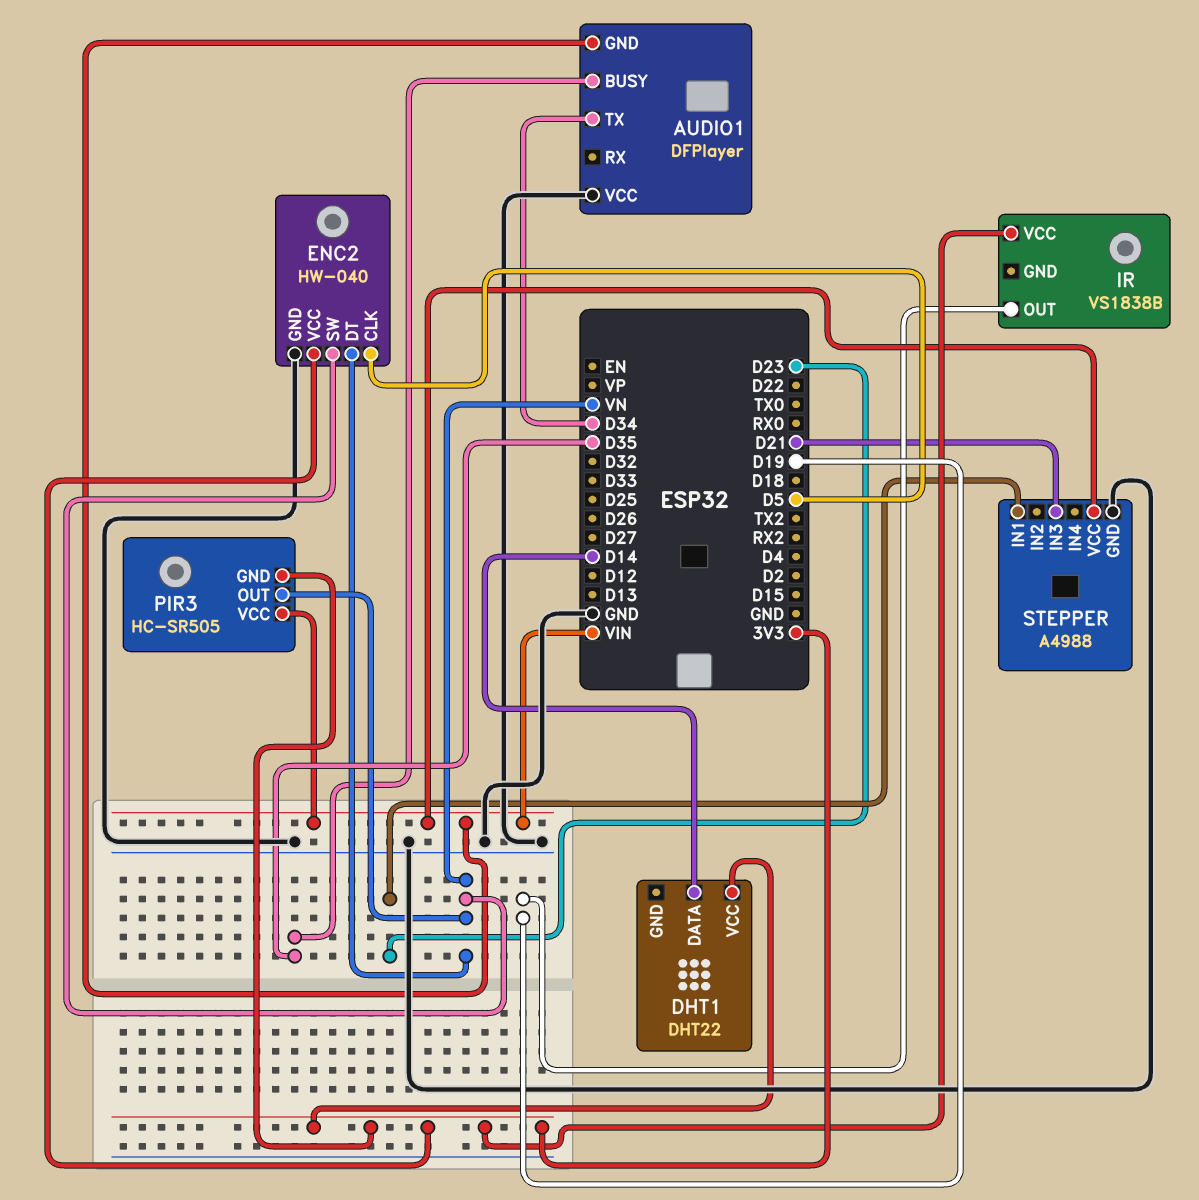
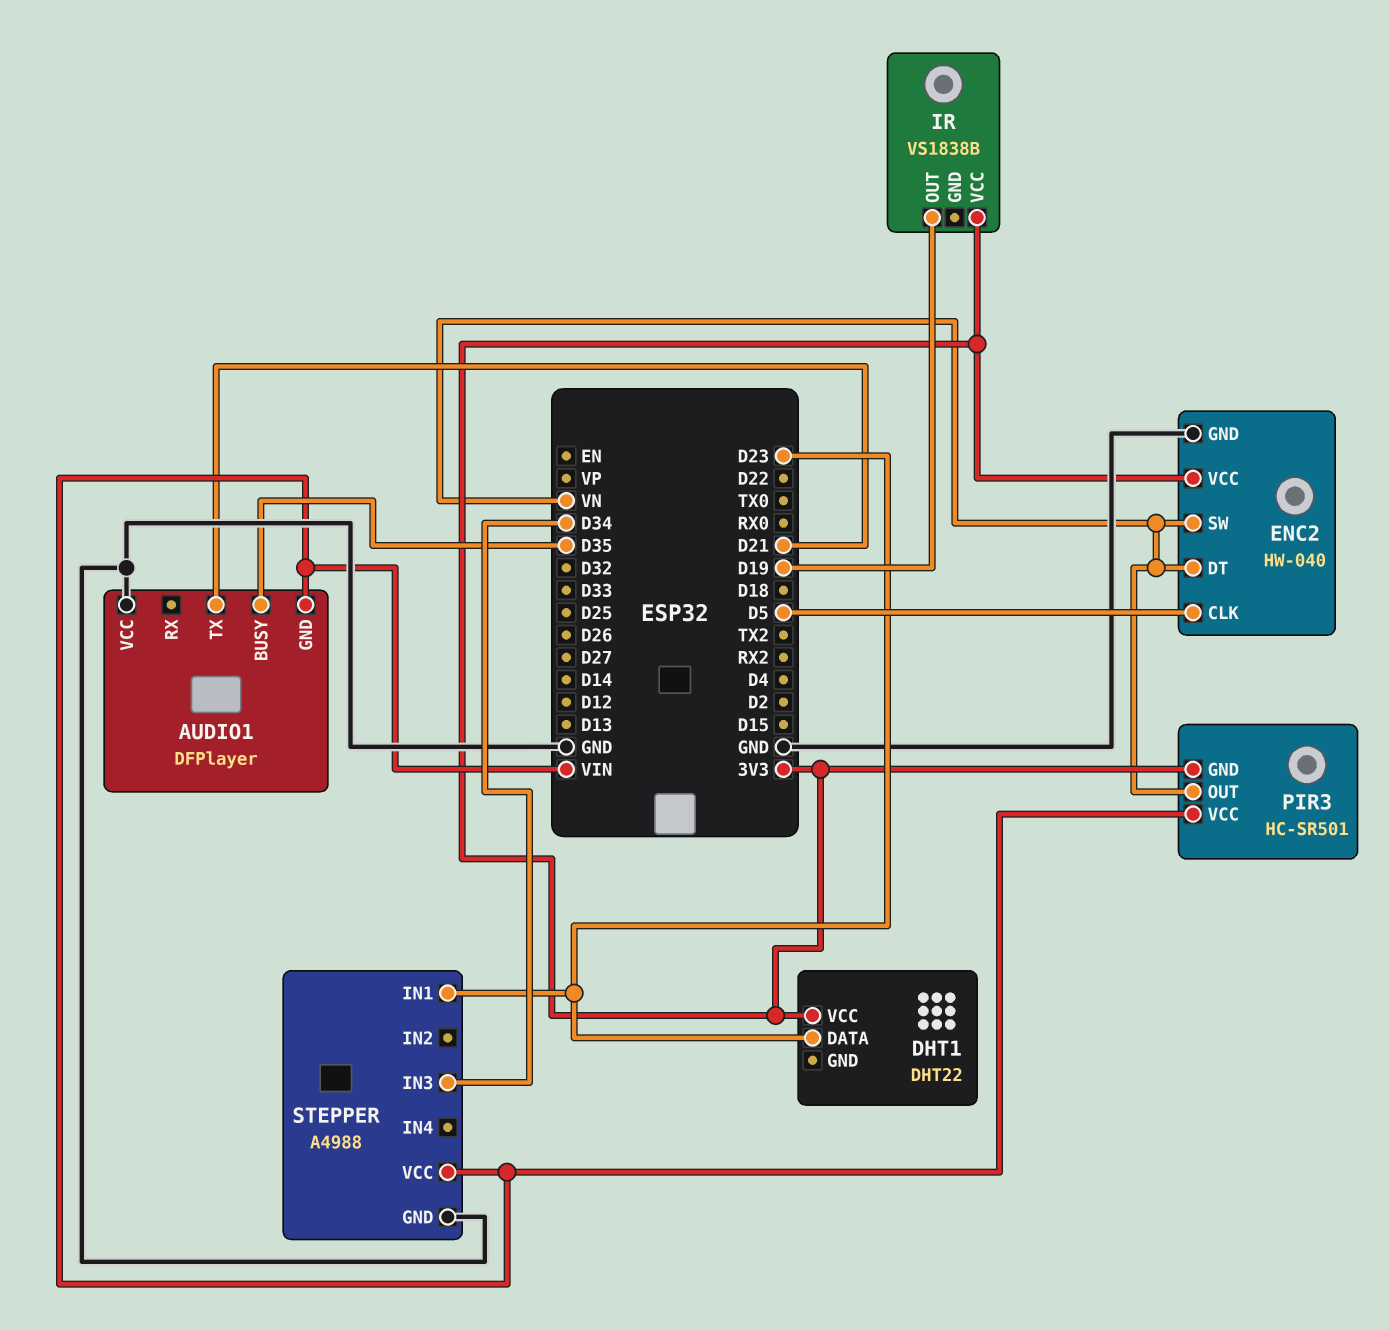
AUDIO1 pin TX: D34 -> D21
DHT1 pin DATA: D14 -> D23
PIR3: HC-SR505 -> HC-SR501
STEPPER pin IN3: D21 -> D34

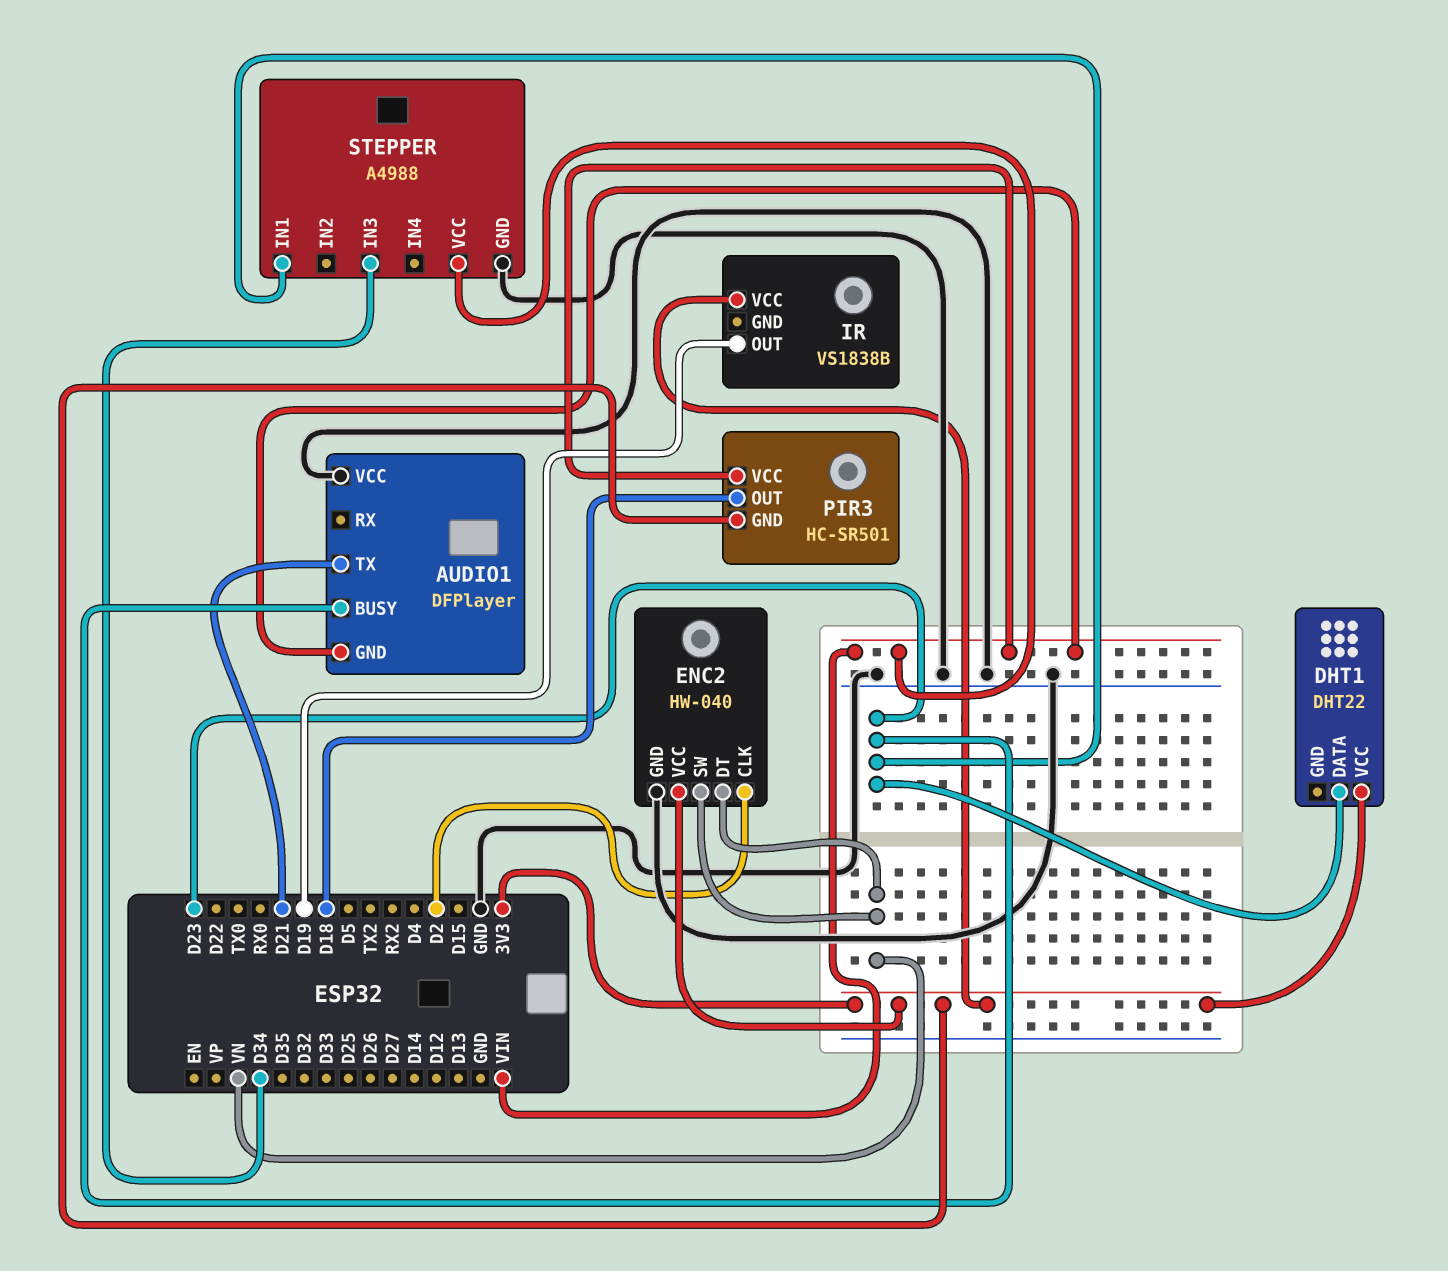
AUDIO1 pin BUSY: D35 -> D23
ENC2 pin CLK: D5 -> D2
PIR3 pin OUT: VN -> D18

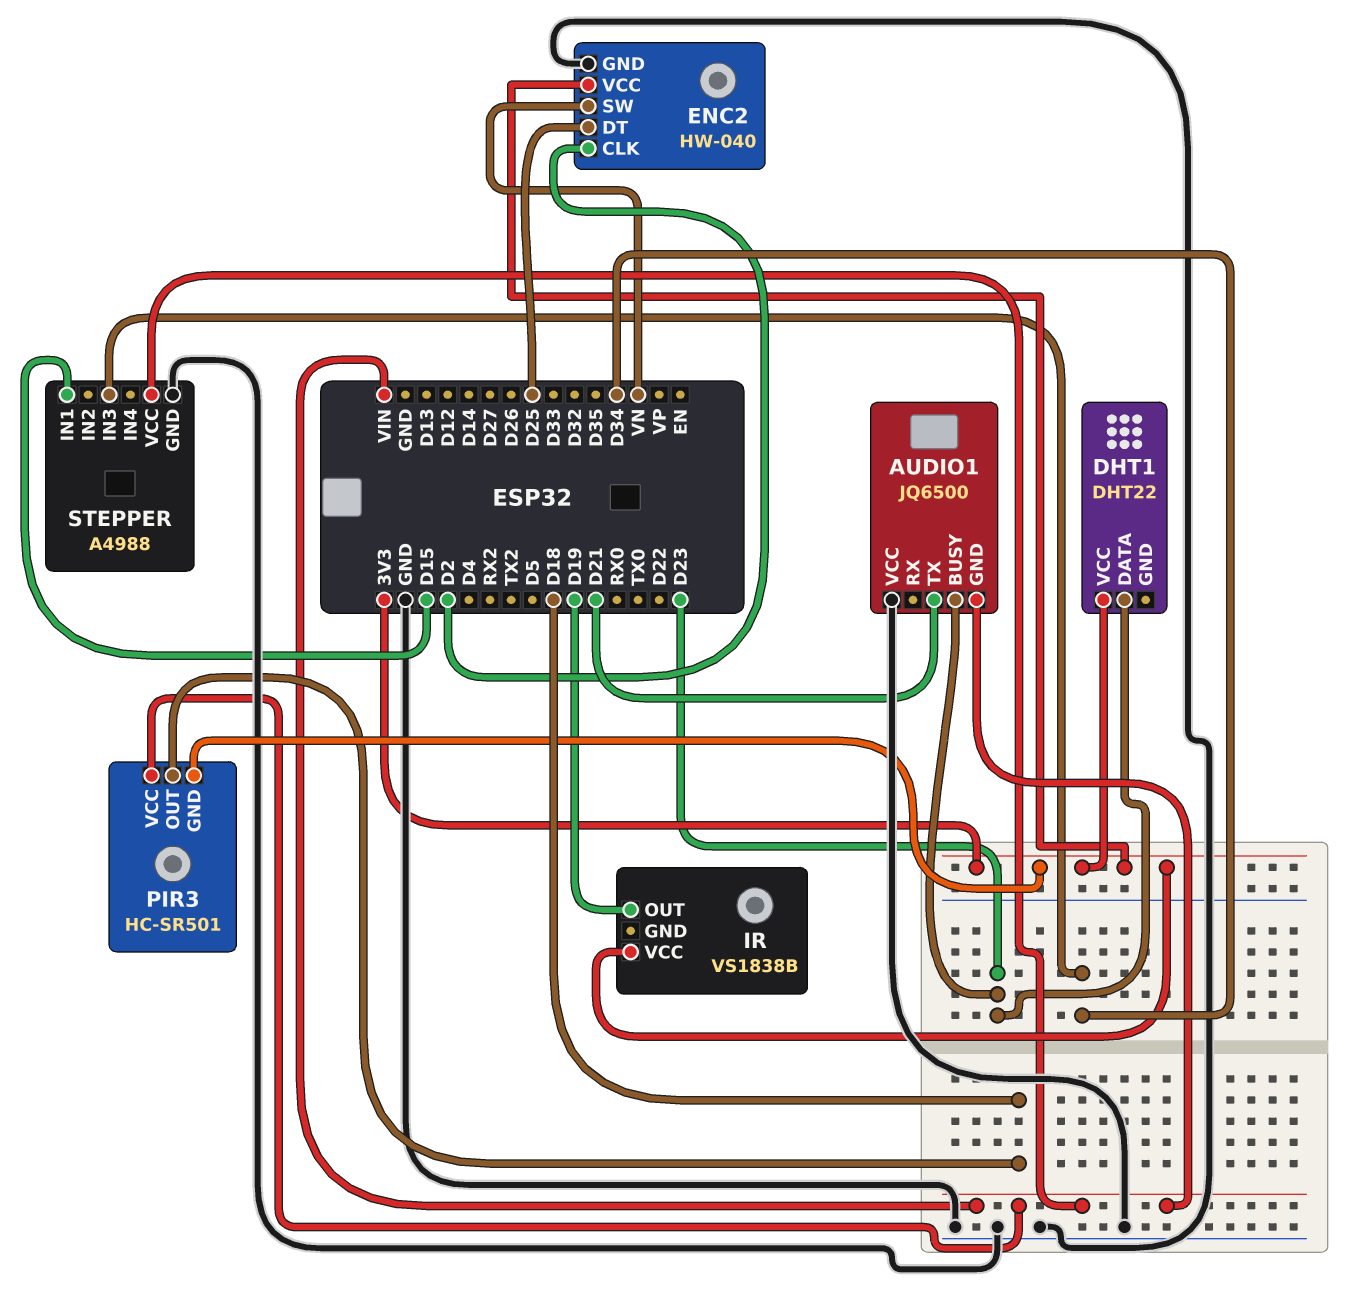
AUDIO1: DFPlayer -> JQ6500
ENC2 pin DT: VN -> D25
STEPPER pin IN1: D23 -> D15

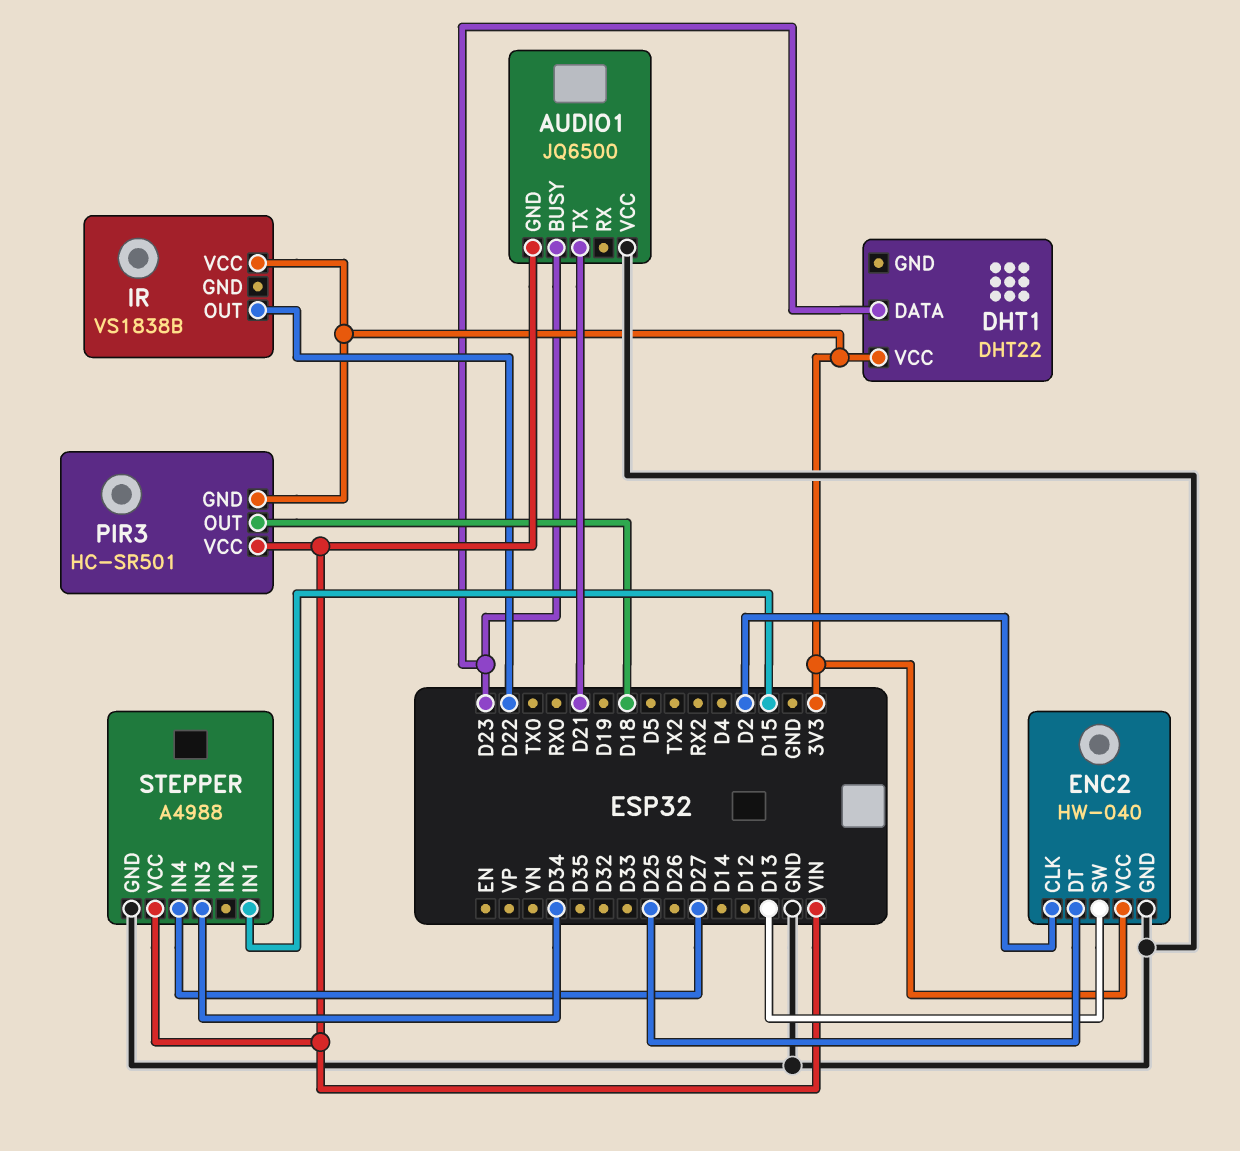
ENC2 pin SW: VN -> D13
IR pin OUT: D19 -> D22
STEPPER pin IN4: none -> D27

